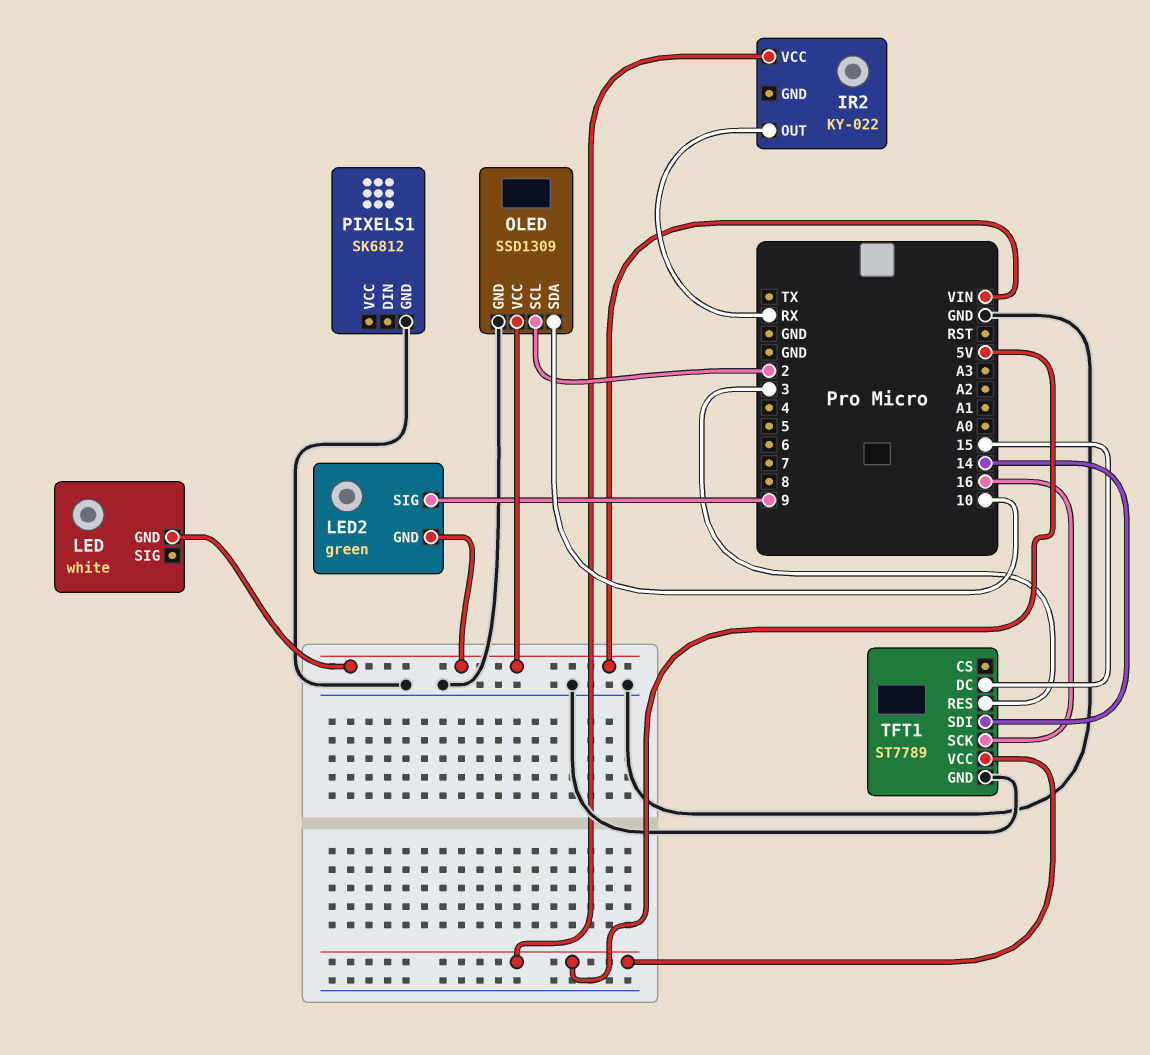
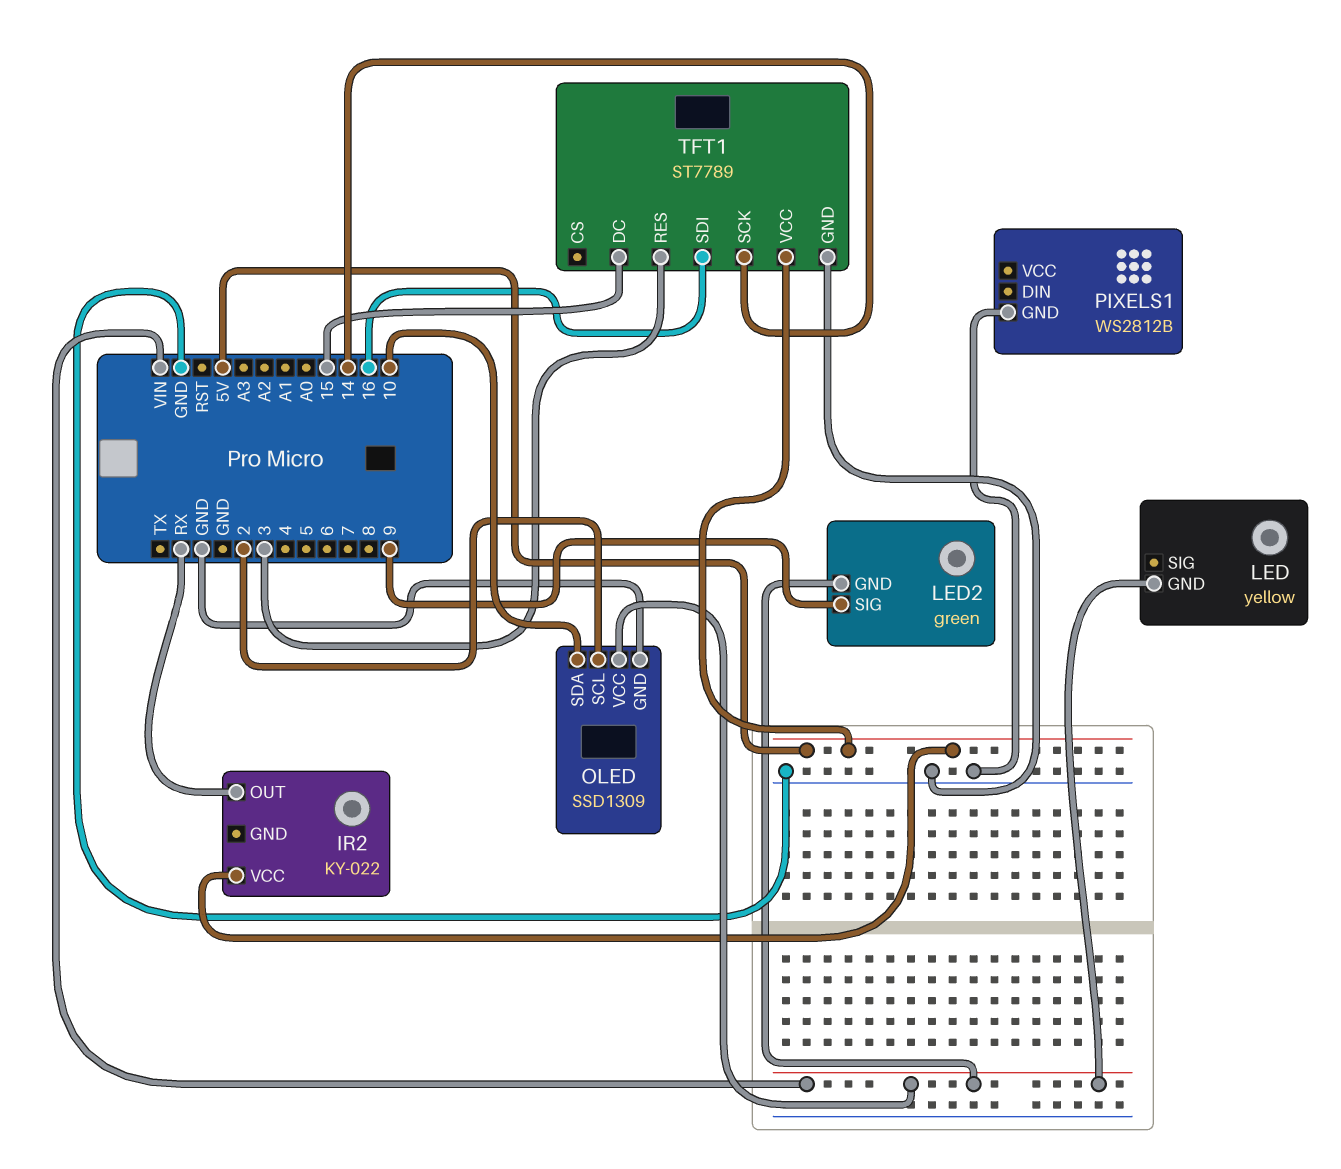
LED: white -> yellow
PIXELS1: SK6812 -> WS2812B
TFT1 pin SCK: 16 -> 14
TFT1 pin SDI: 14 -> 16

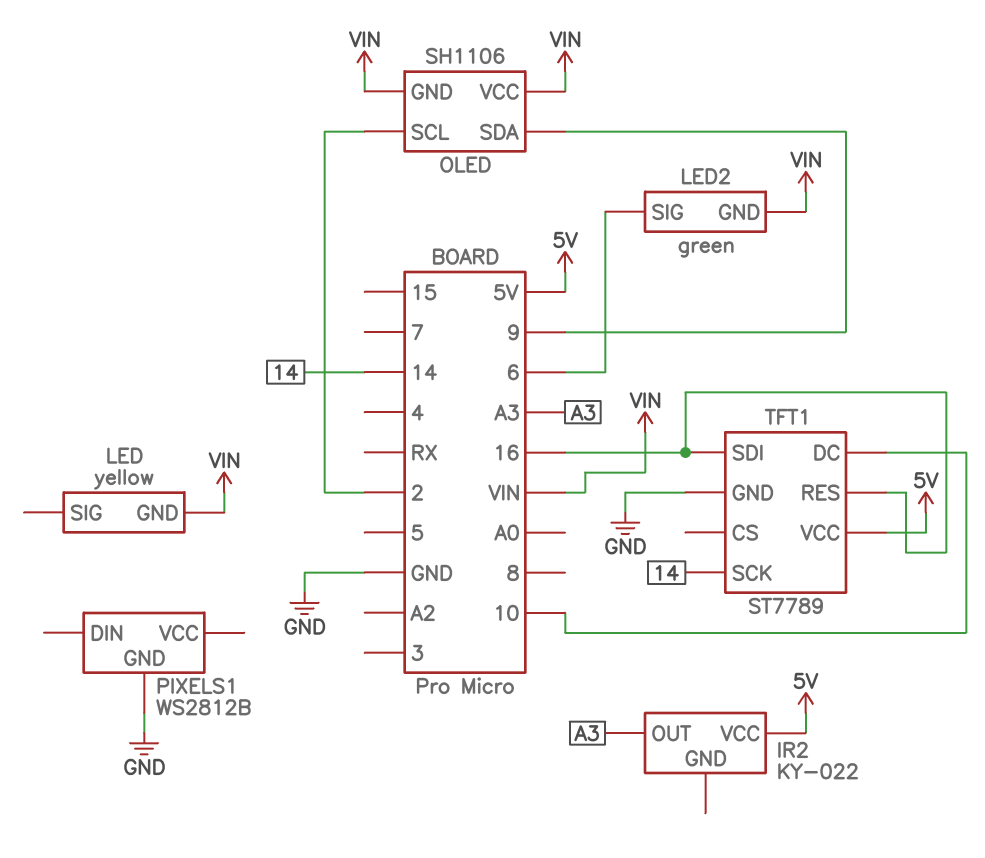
IR2 pin OUT: RX -> A3
LED2 pin SIG: 9 -> 6
OLED: SSD1309 -> SH1106
OLED pin GND: GND -> VIN
OLED pin SDA: 10 -> 9
TFT1 pin DC: 15 -> 10
TFT1 pin RES: 3 -> 16

